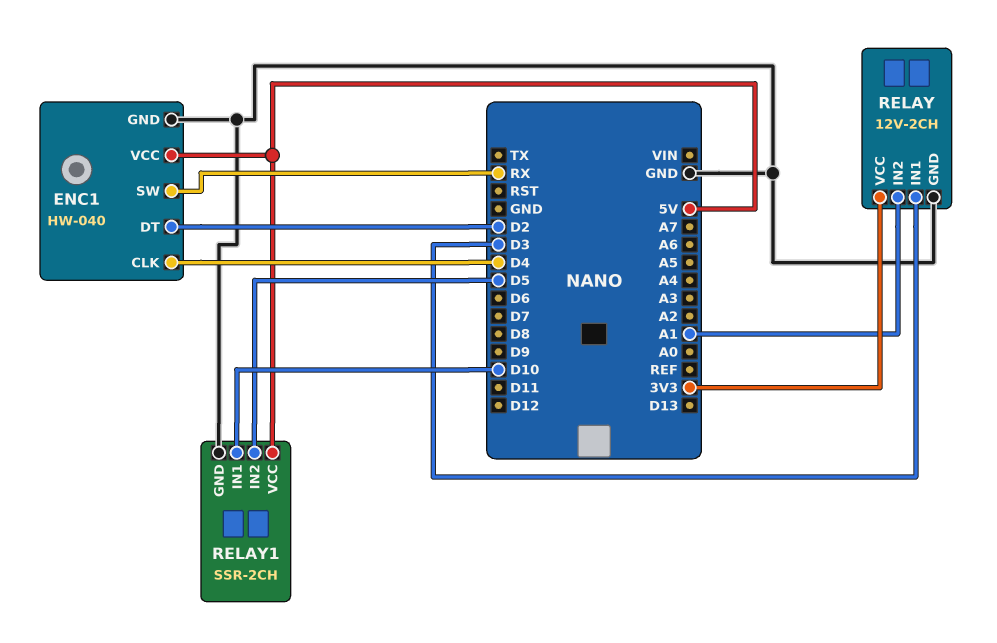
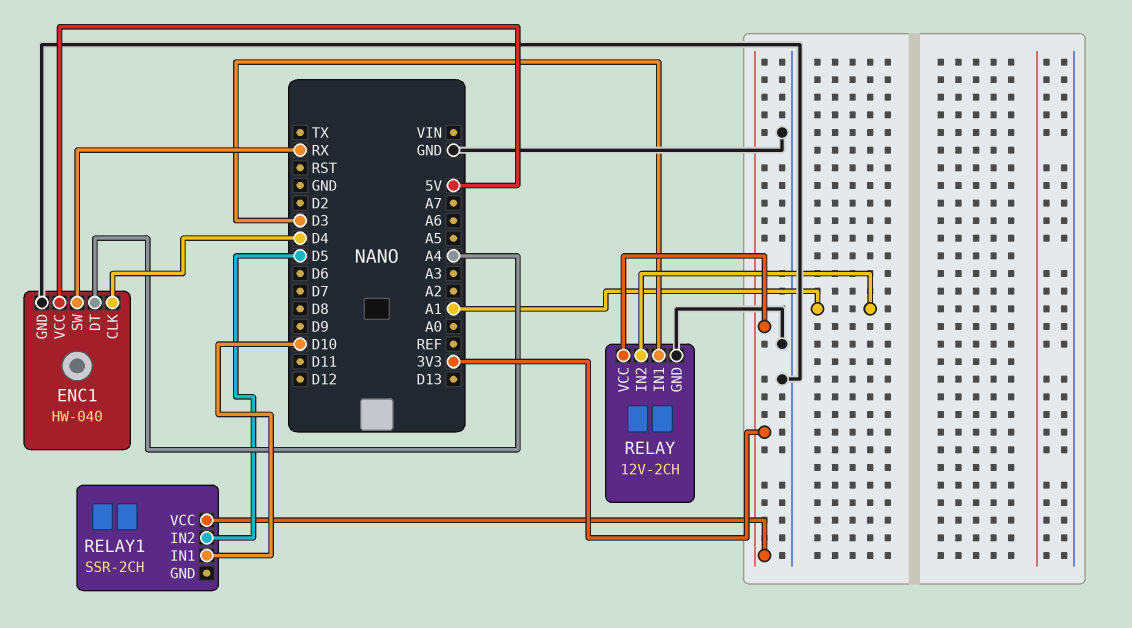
ENC1 pin DT: D2 -> A4
RELAY1 pin GND: GND -> none
RELAY1 pin VCC: 5V -> 3V3

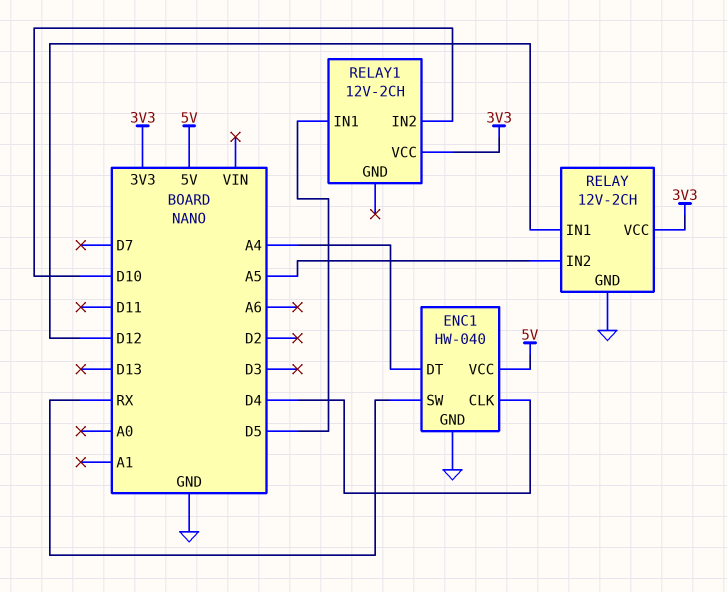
RELAY pin IN1: D3 -> D12
RELAY pin IN2: A1 -> A5
RELAY1: SSR-2CH -> 12V-2CH
RELAY1 pin IN1: D10 -> D5
RELAY1 pin IN2: D5 -> D10

